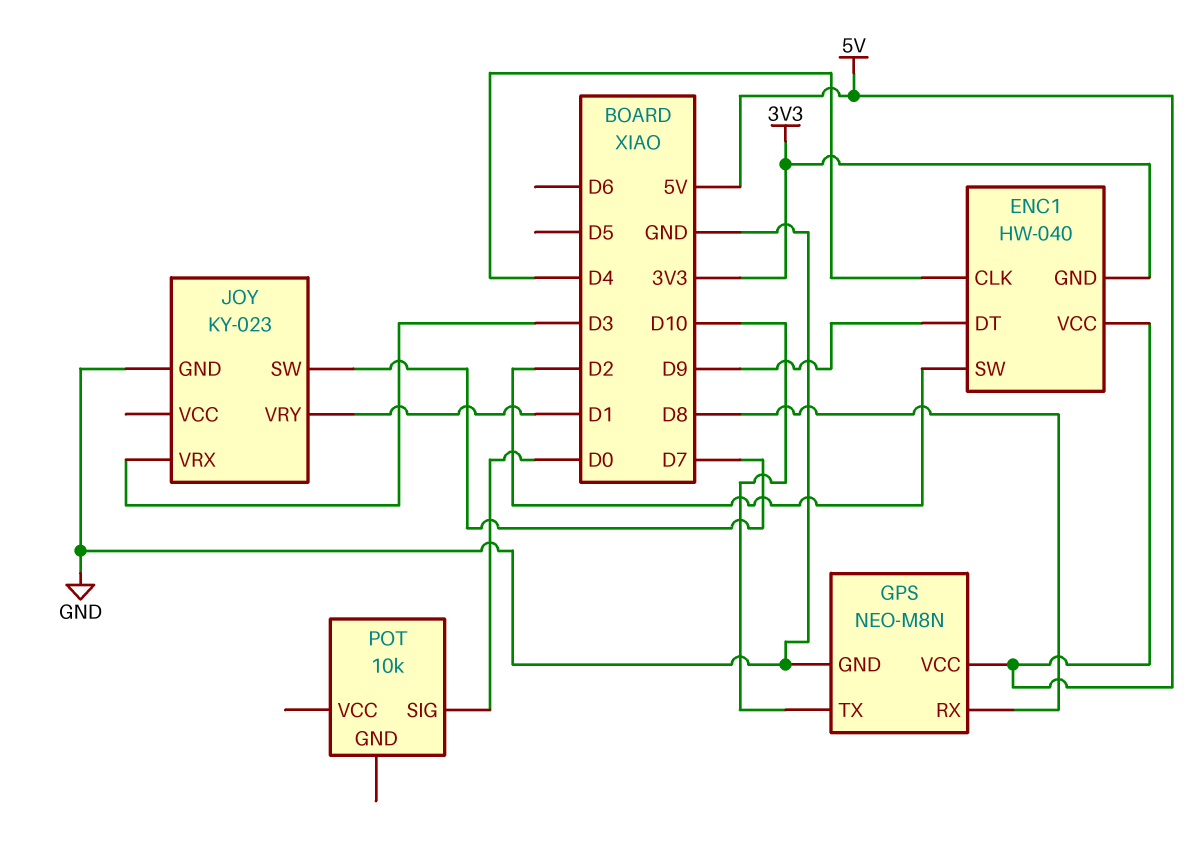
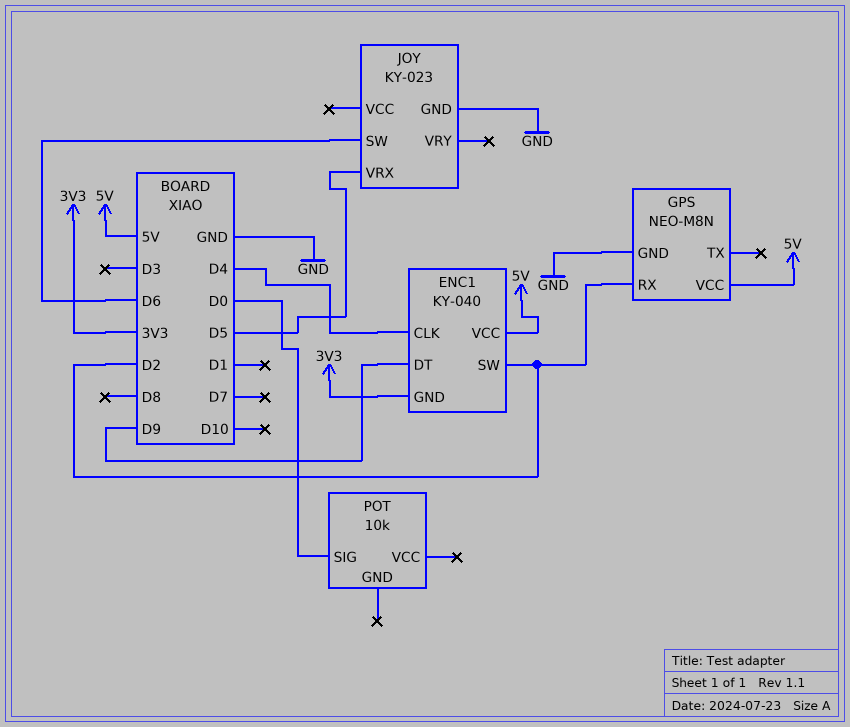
ENC1: HW-040 -> KY-040
GPS pin RX: D8 -> D2
GPS pin TX: D10 -> none
JOY pin SW: D7 -> D6
JOY pin VRX: D3 -> D5
JOY pin VRY: D1 -> none

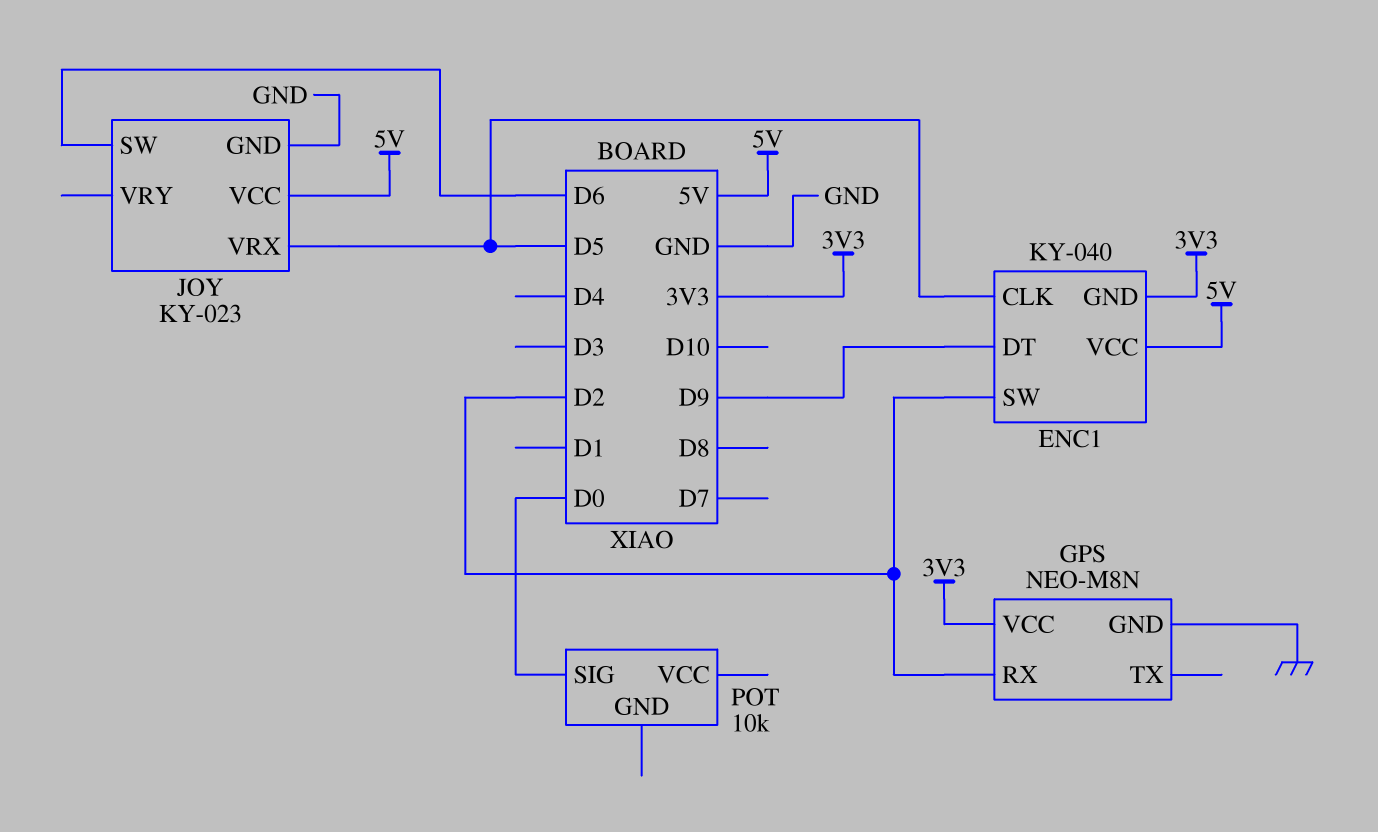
ENC1 pin CLK: D4 -> D5
GPS pin VCC: 5V -> 3V3
JOY pin VCC: none -> 5V

